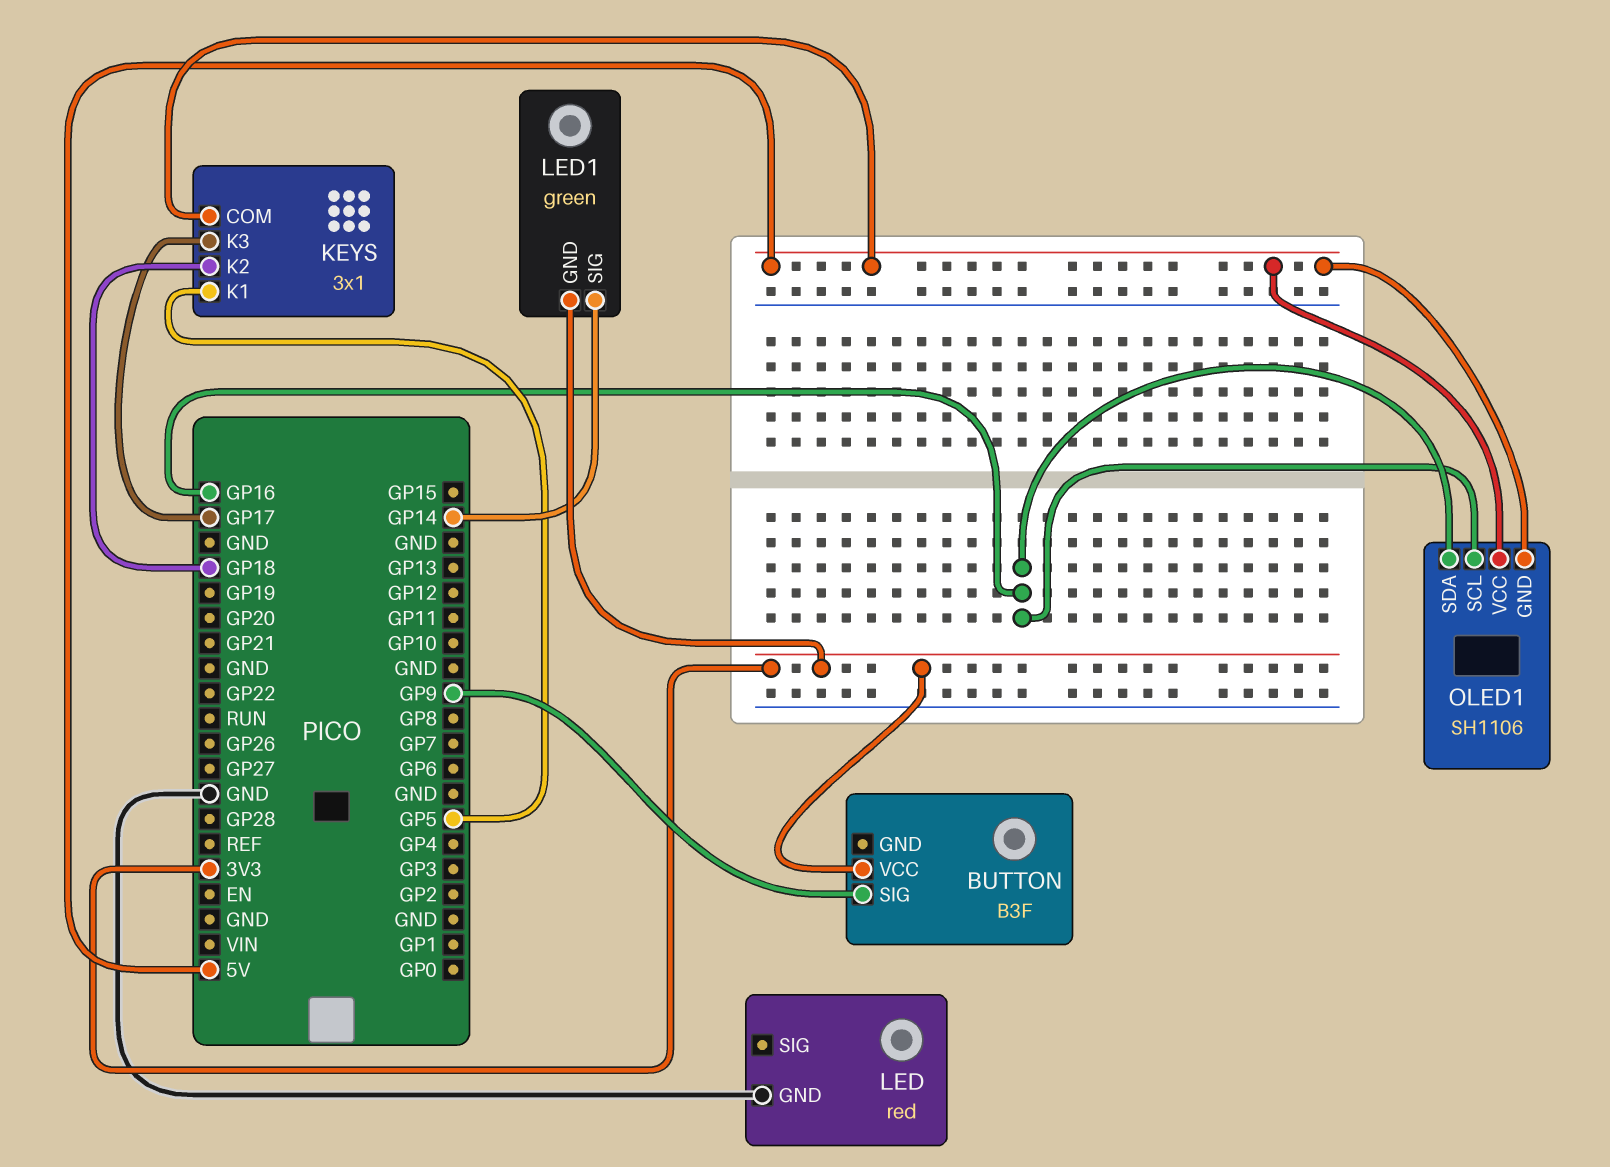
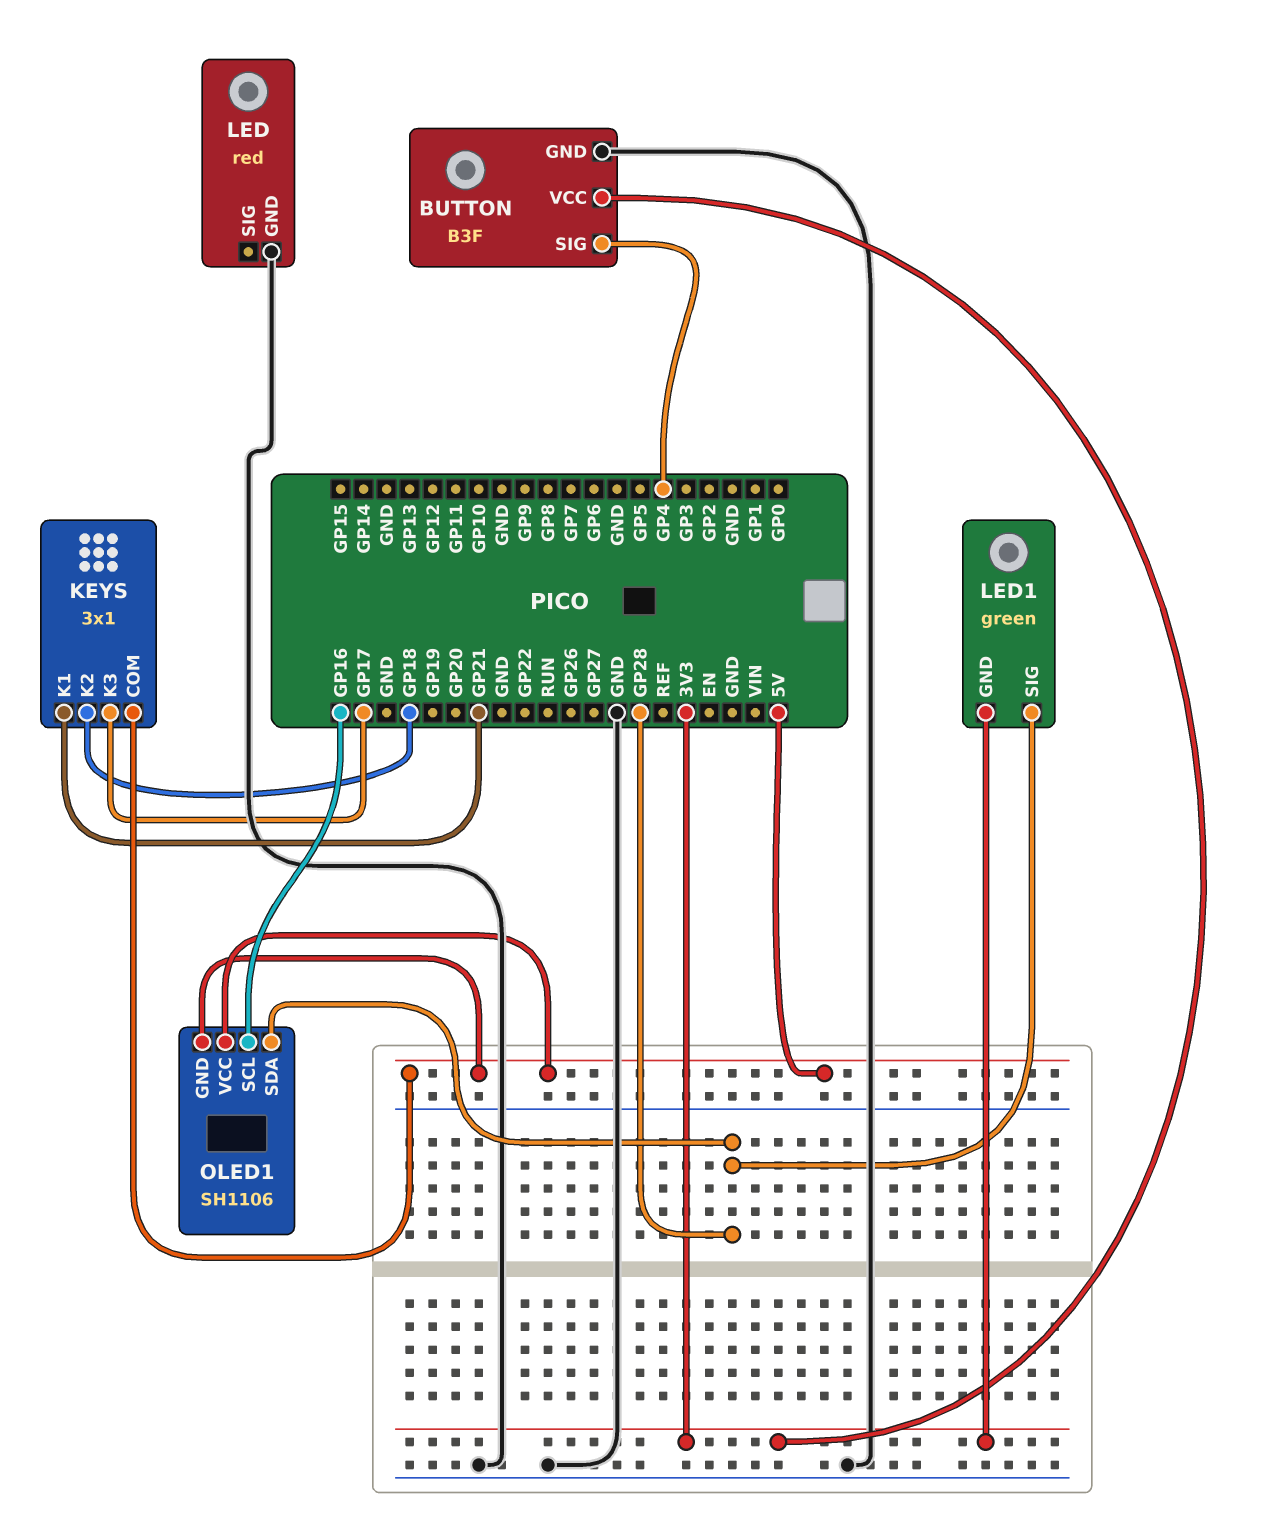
BUTTON pin GND: none -> GND
BUTTON pin SIG: GP9 -> GP4
KEYS pin K1: GP5 -> GP21
LED1 pin SIG: GP14 -> GP28
OLED1 pin SDA: GP16 -> GP28

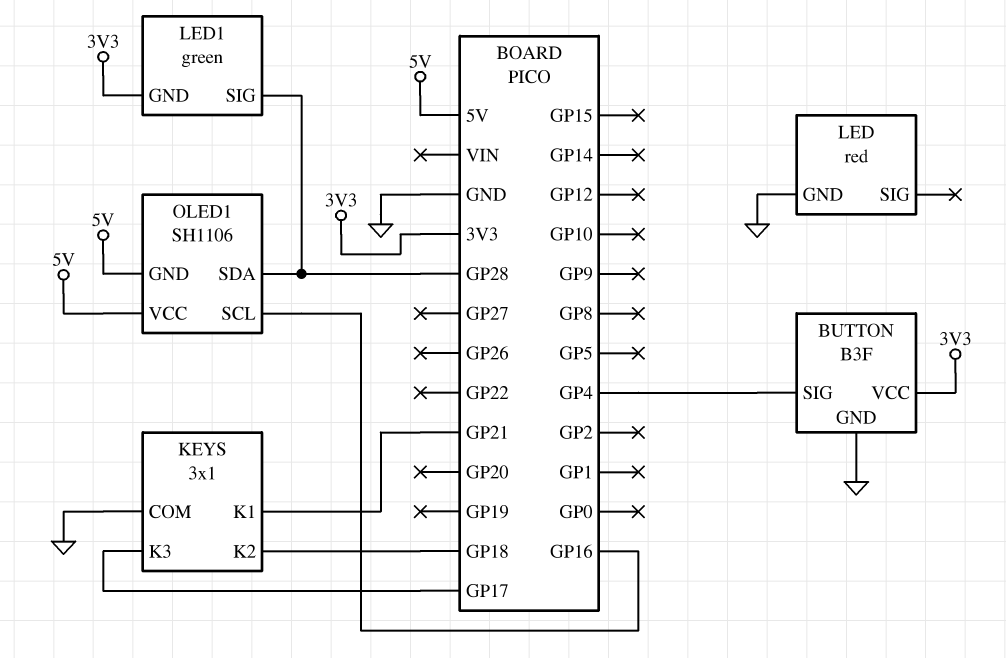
KEYS pin COM: 5V -> GND

